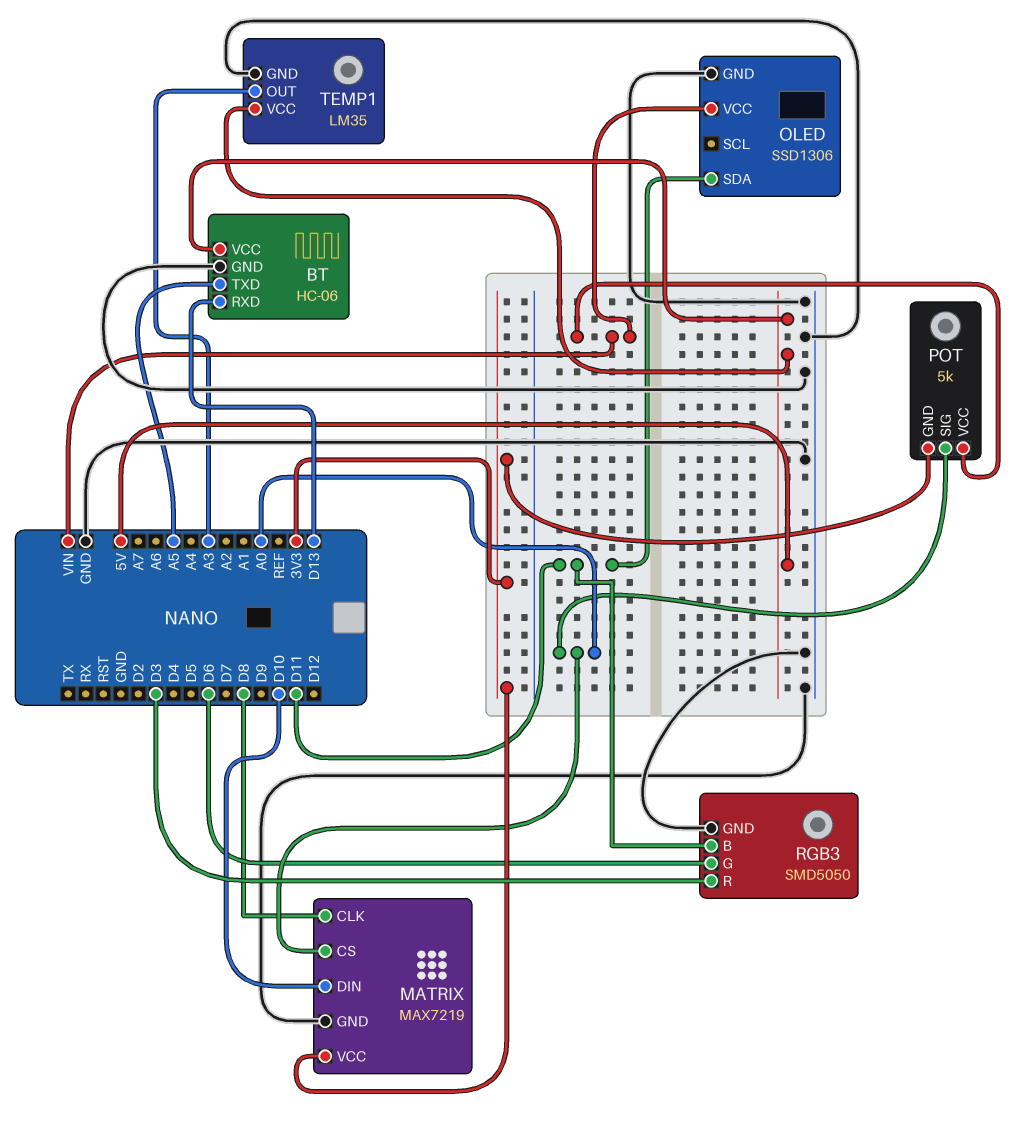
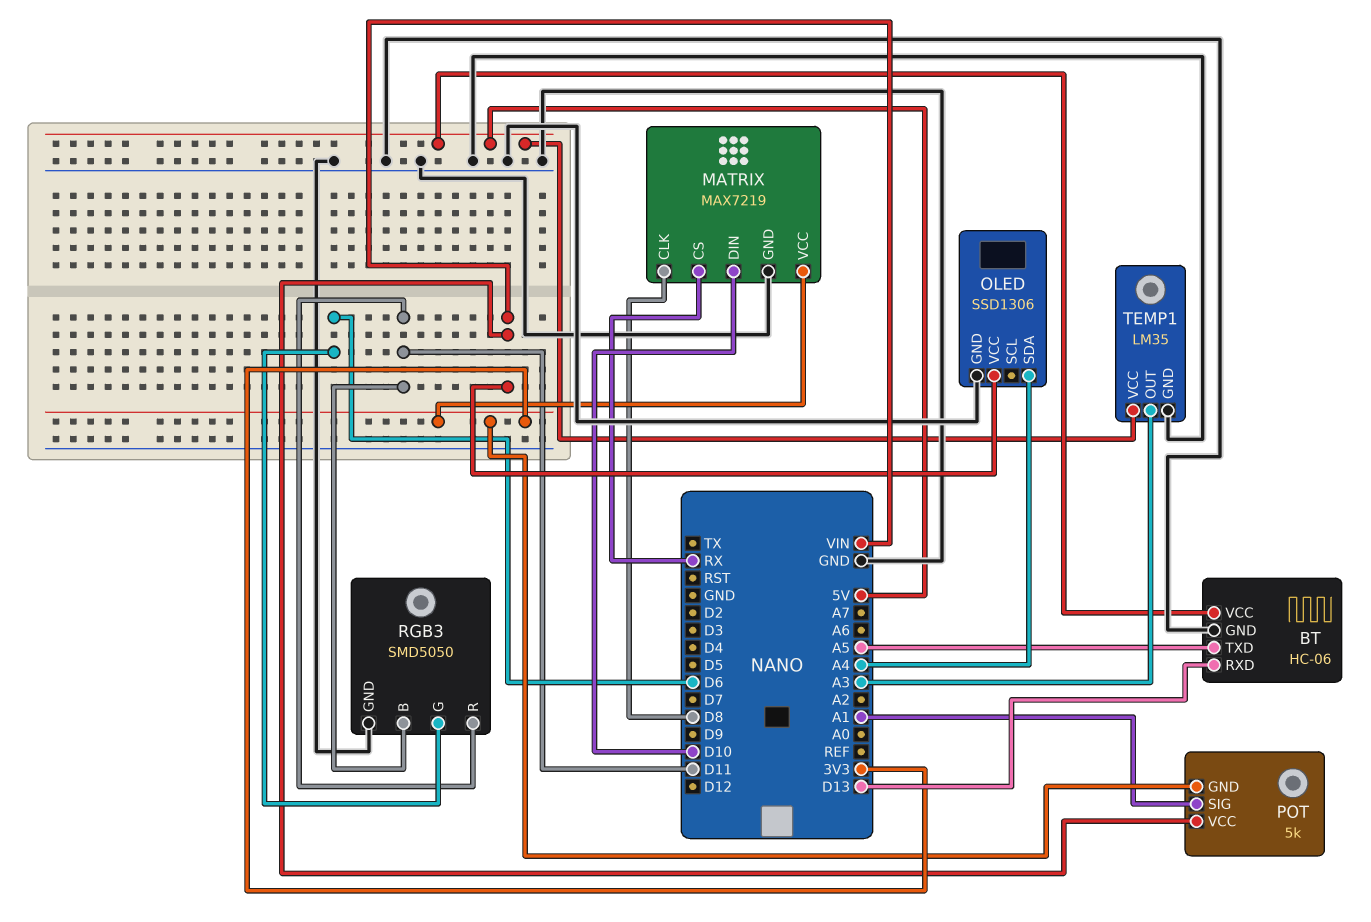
MATRIX pin CS: A0 -> RX
OLED pin SDA: D11 -> A4
POT pin SIG: A0 -> A1
RGB3 pin R: D3 -> D11

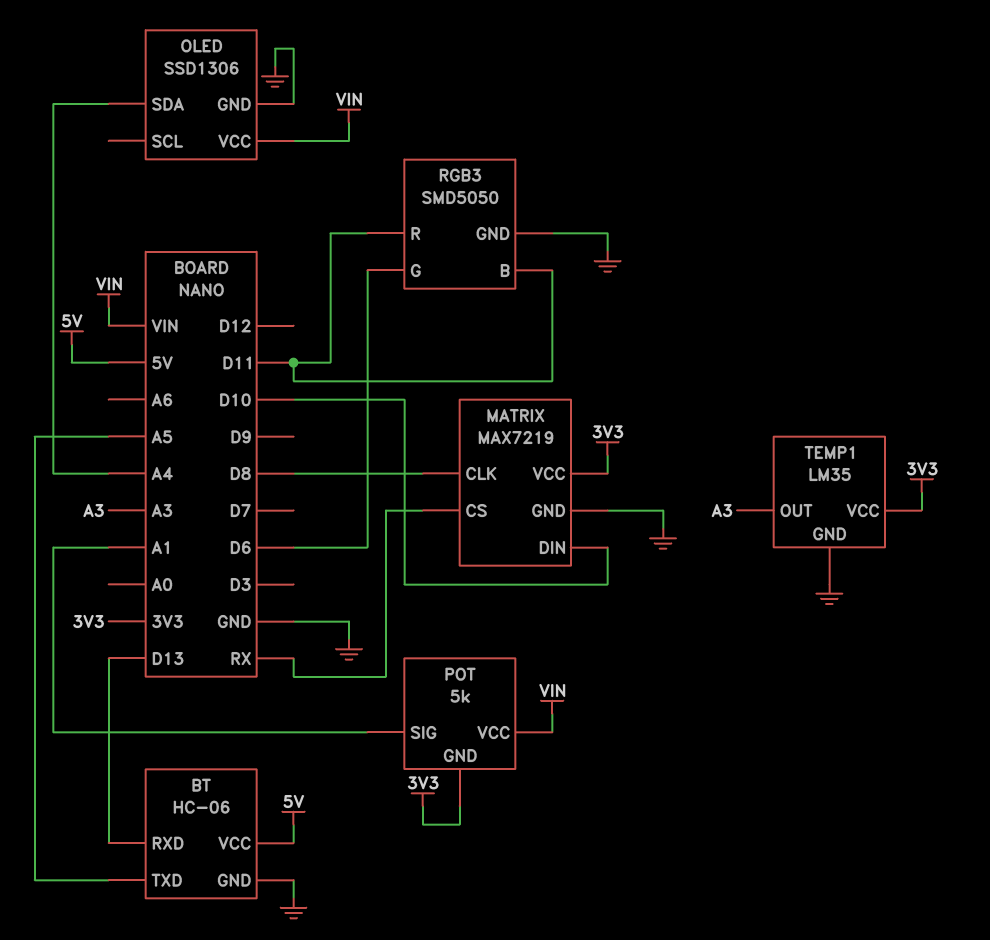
TEMP1 pin VCC: 5V -> 3V3

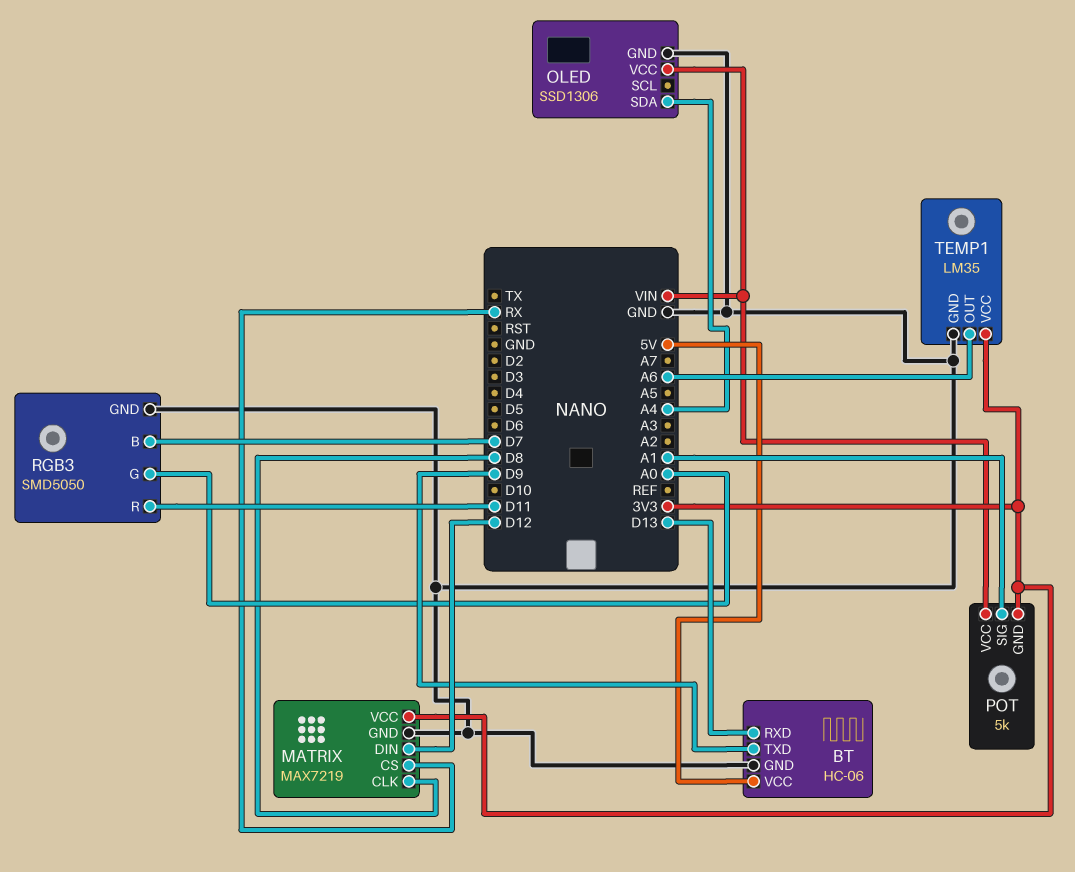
BT pin TXD: A5 -> D9
MATRIX pin DIN: D10 -> D12
RGB3 pin B: D11 -> D7
RGB3 pin G: D6 -> A0
TEMP1 pin OUT: A3 -> A6

